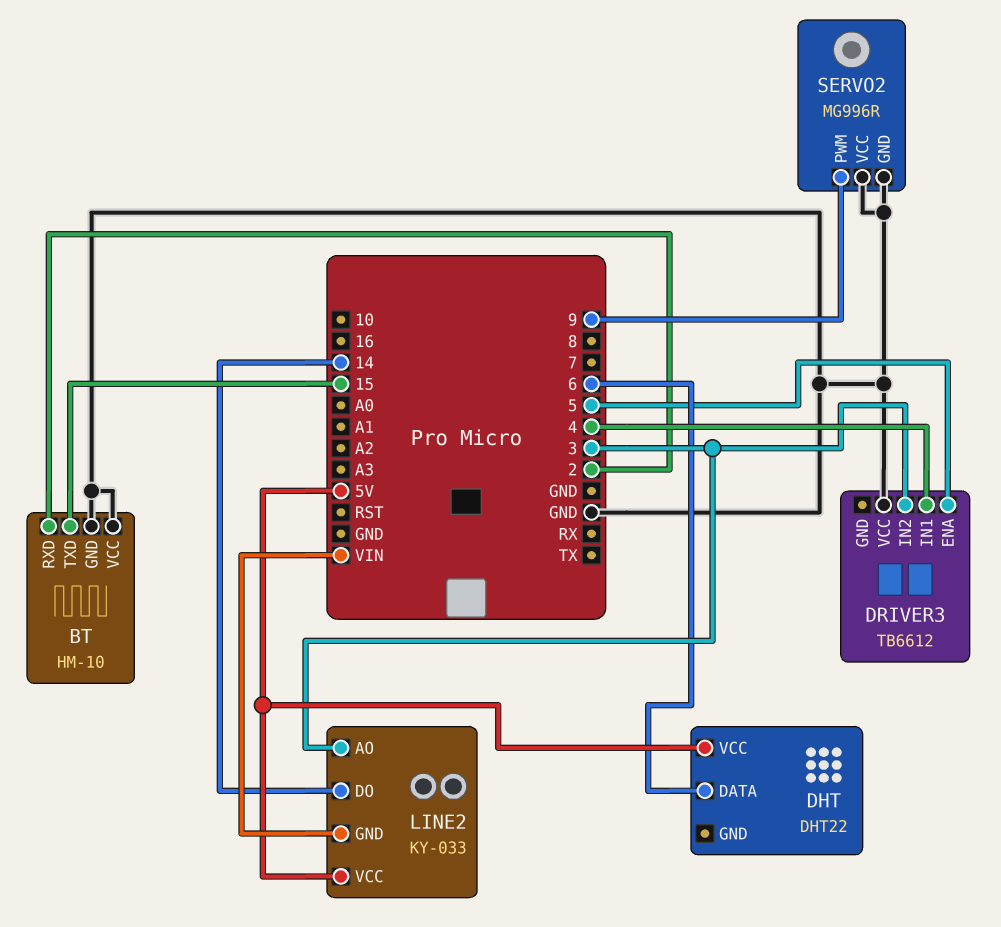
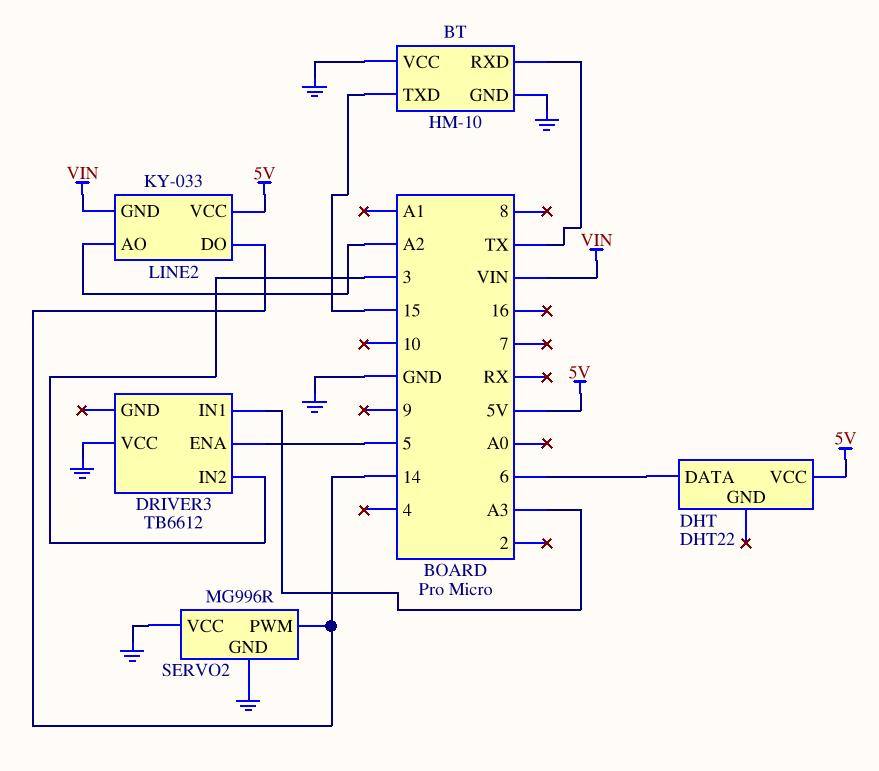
BT pin RXD: 2 -> TX
DRIVER3 pin IN1: 4 -> A3
LINE2 pin AO: 3 -> A2
SERVO2 pin PWM: 9 -> 14

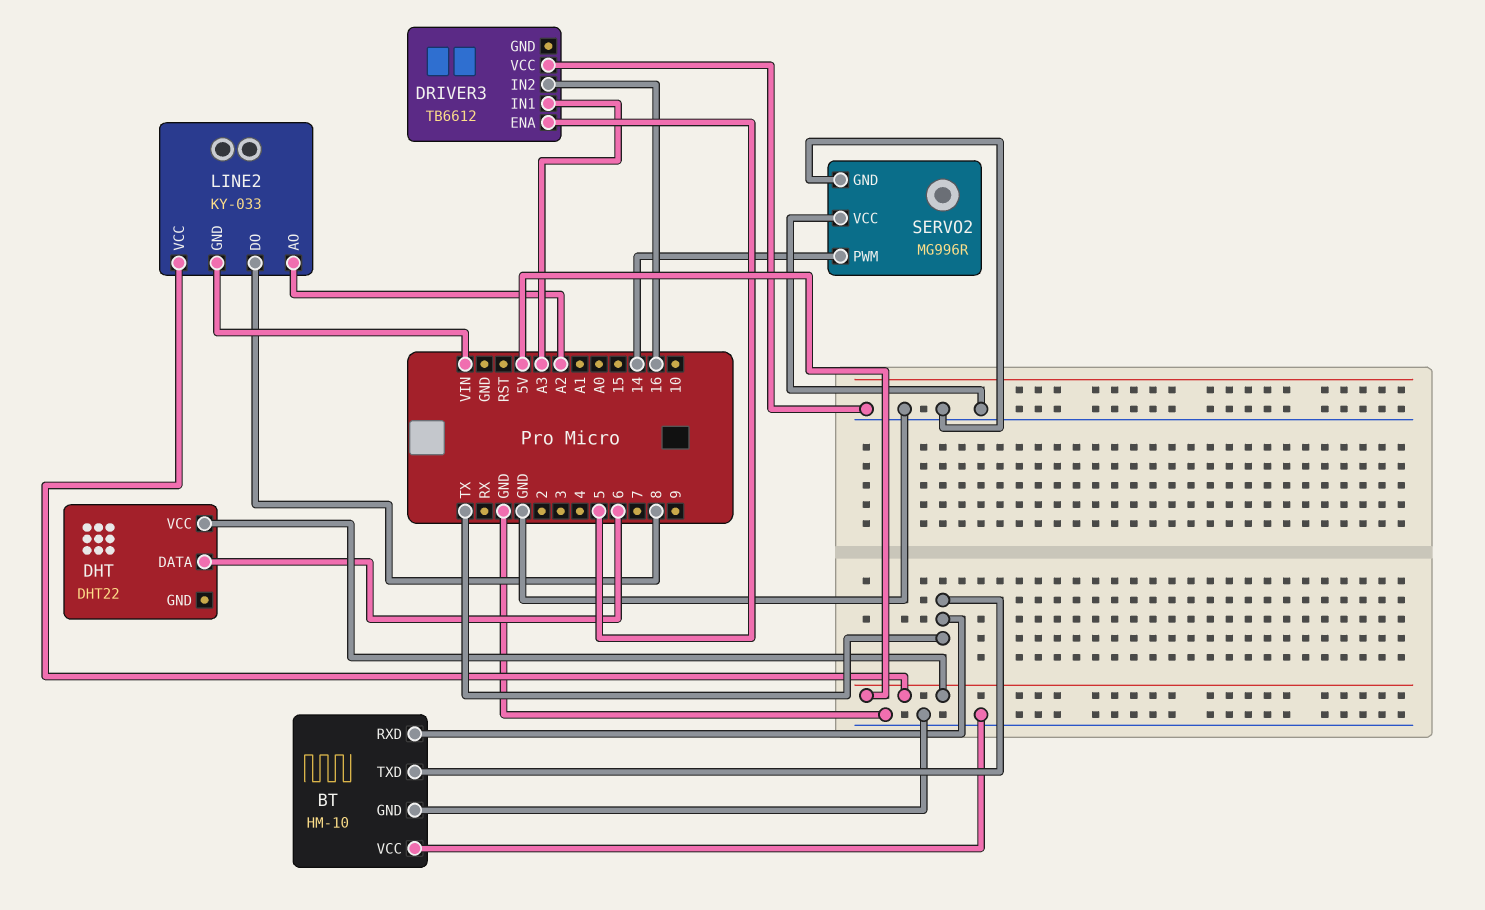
BT pin TXD: 15 -> TX
DRIVER3 pin IN2: 3 -> 16
LINE2 pin DO: 14 -> 8

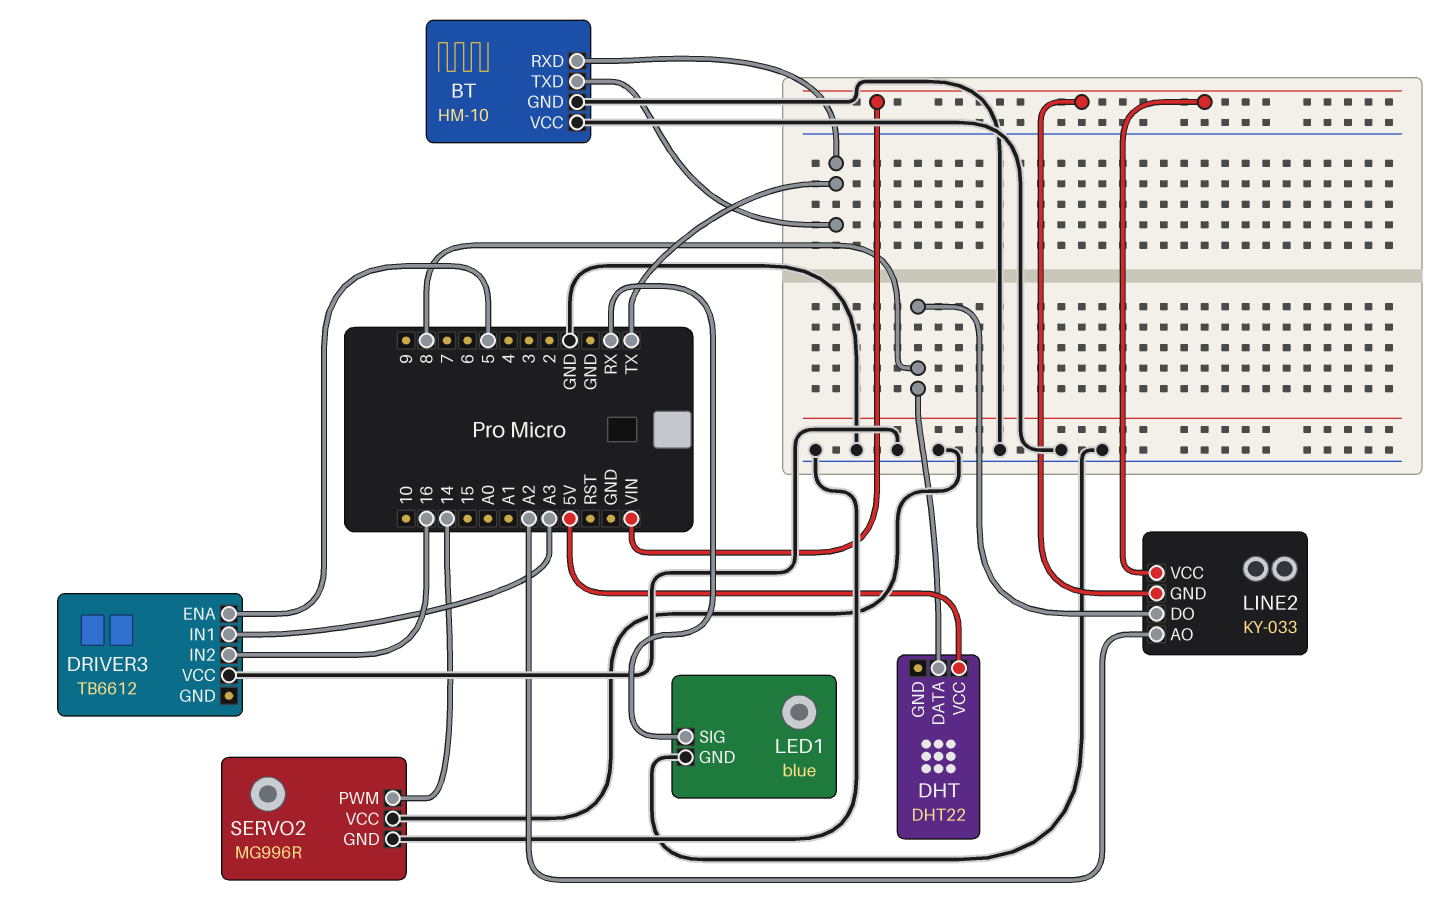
DHT pin DATA: 6 -> 8
LED1: none -> blue
LED1 pin GND: none -> GND
LED1 pin SIG: none -> RX
LINE2 pin VCC: 5V -> VIN

